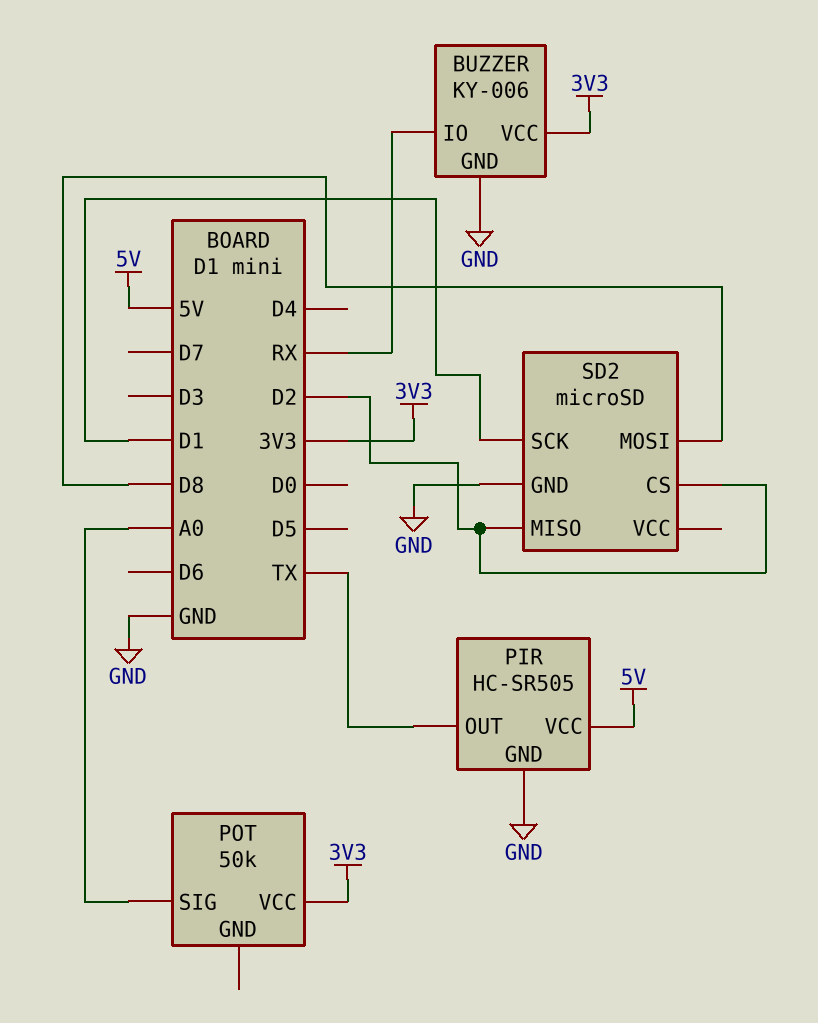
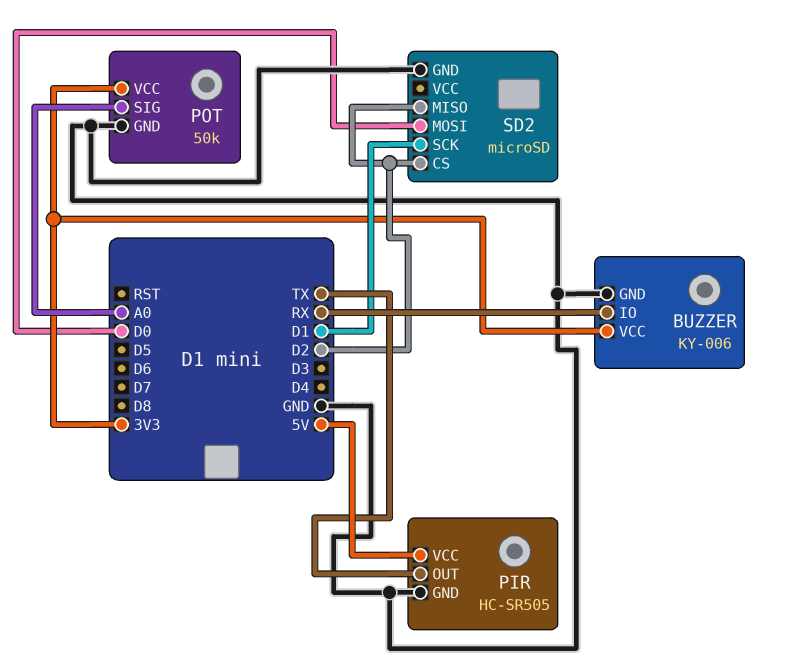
POT pin GND: none -> GND
SD2 pin MOSI: D8 -> D0

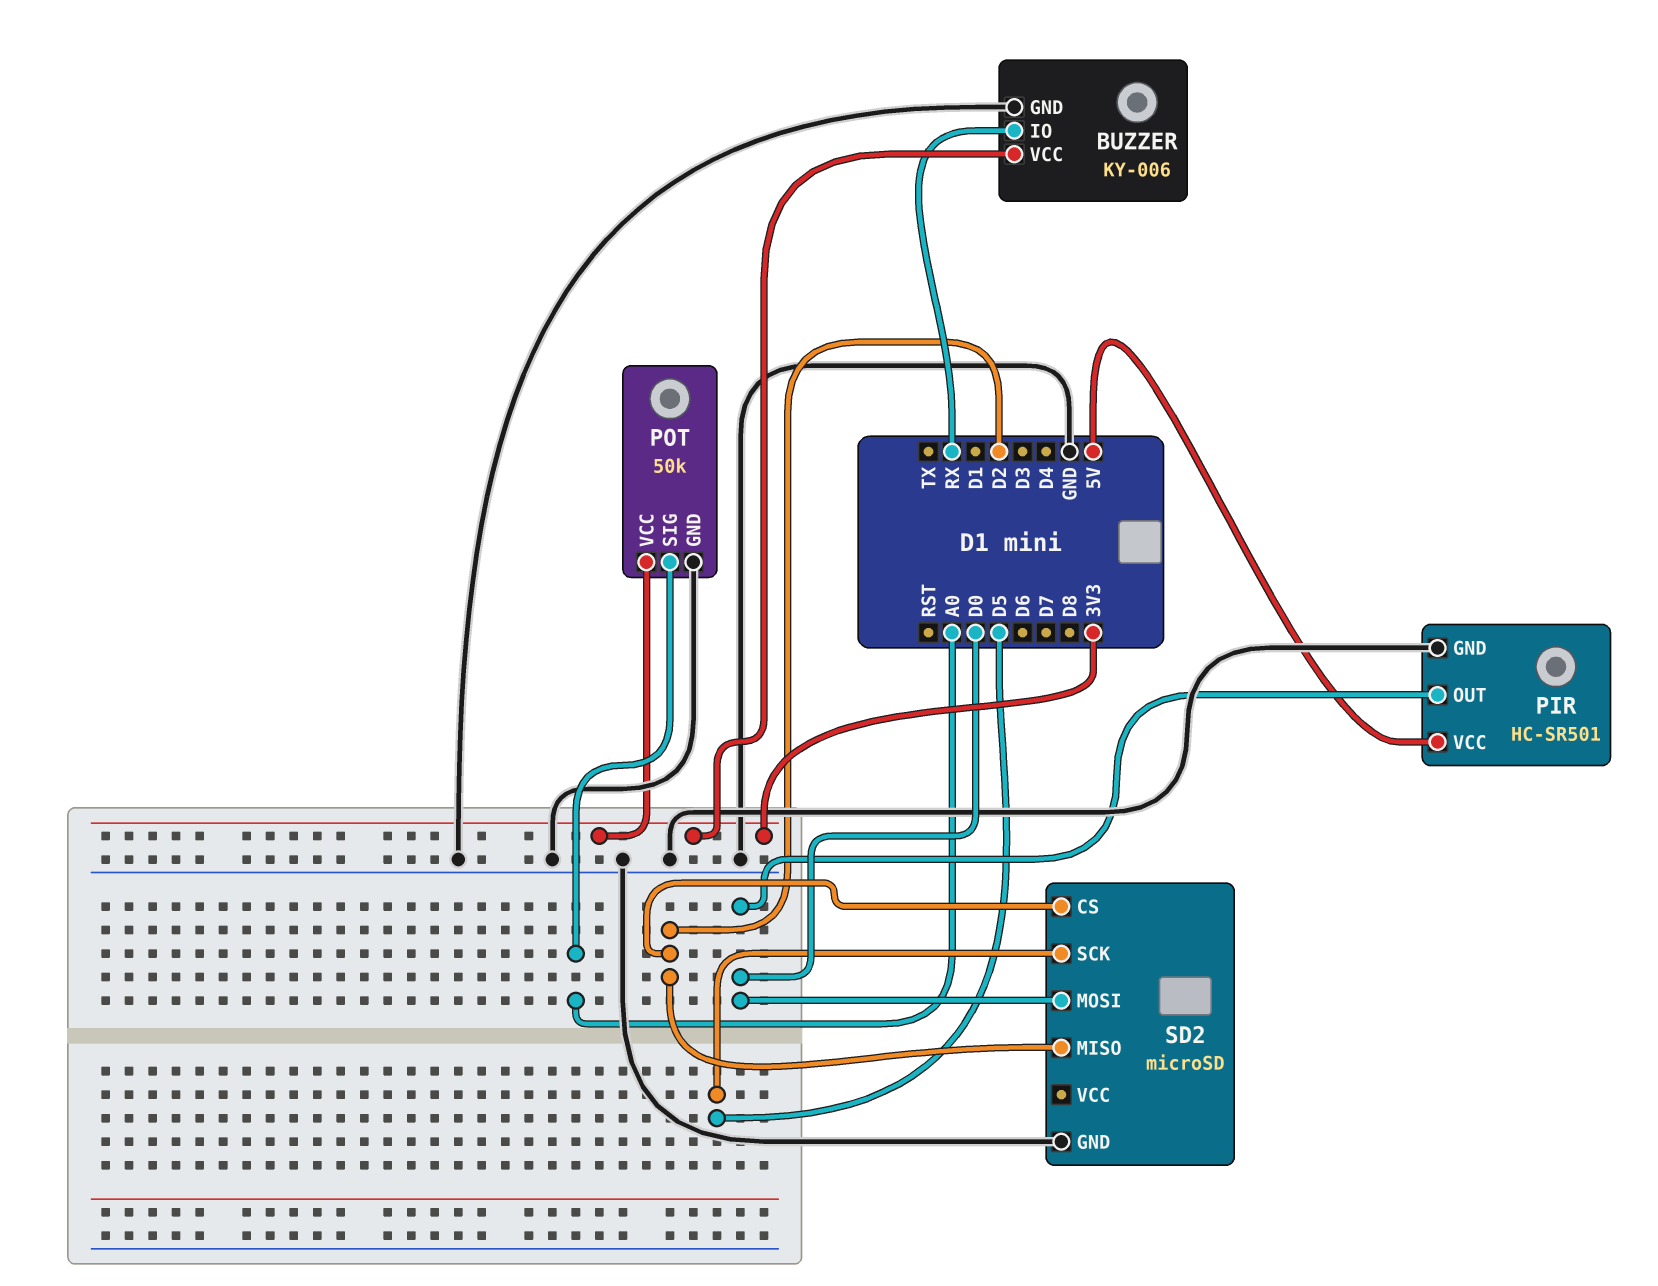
PIR: HC-SR505 -> HC-SR501
PIR pin OUT: TX -> D0
SD2 pin SCK: D1 -> D5

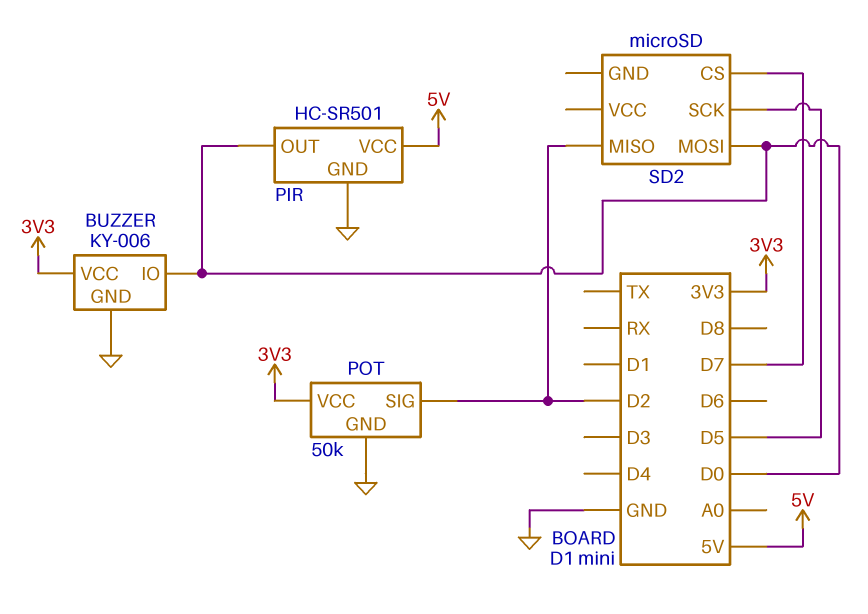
BUZZER pin IO: RX -> D0
POT pin SIG: A0 -> D2
SD2 pin CS: D2 -> D7
SD2 pin GND: GND -> none

